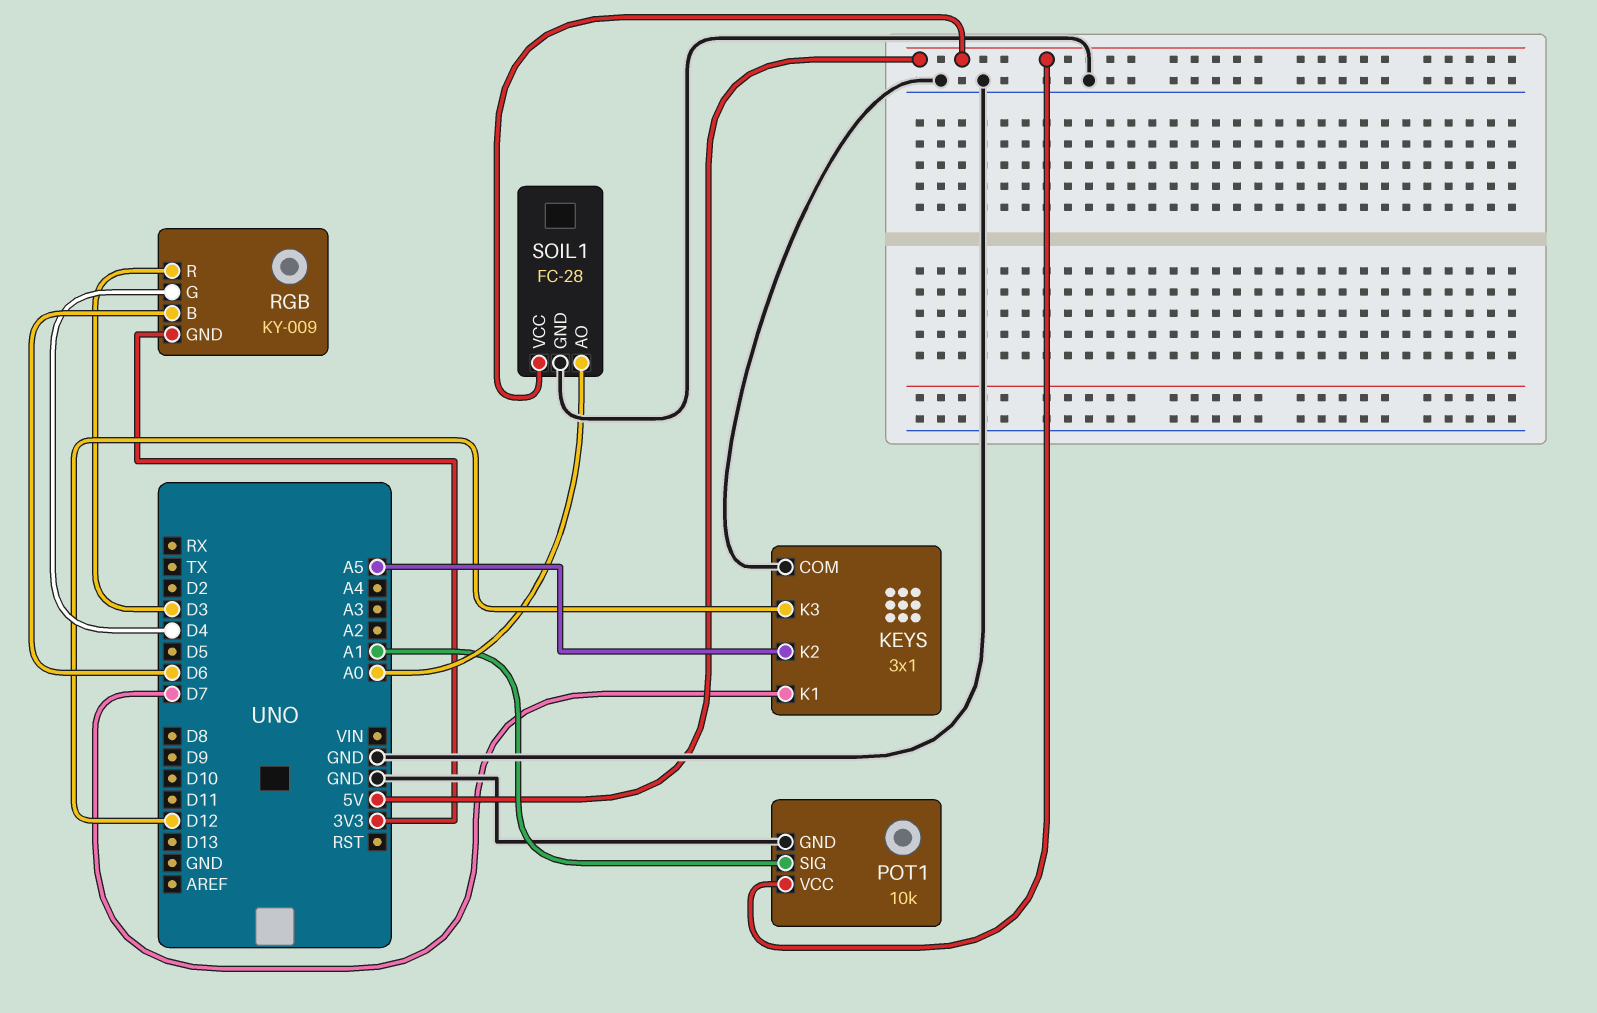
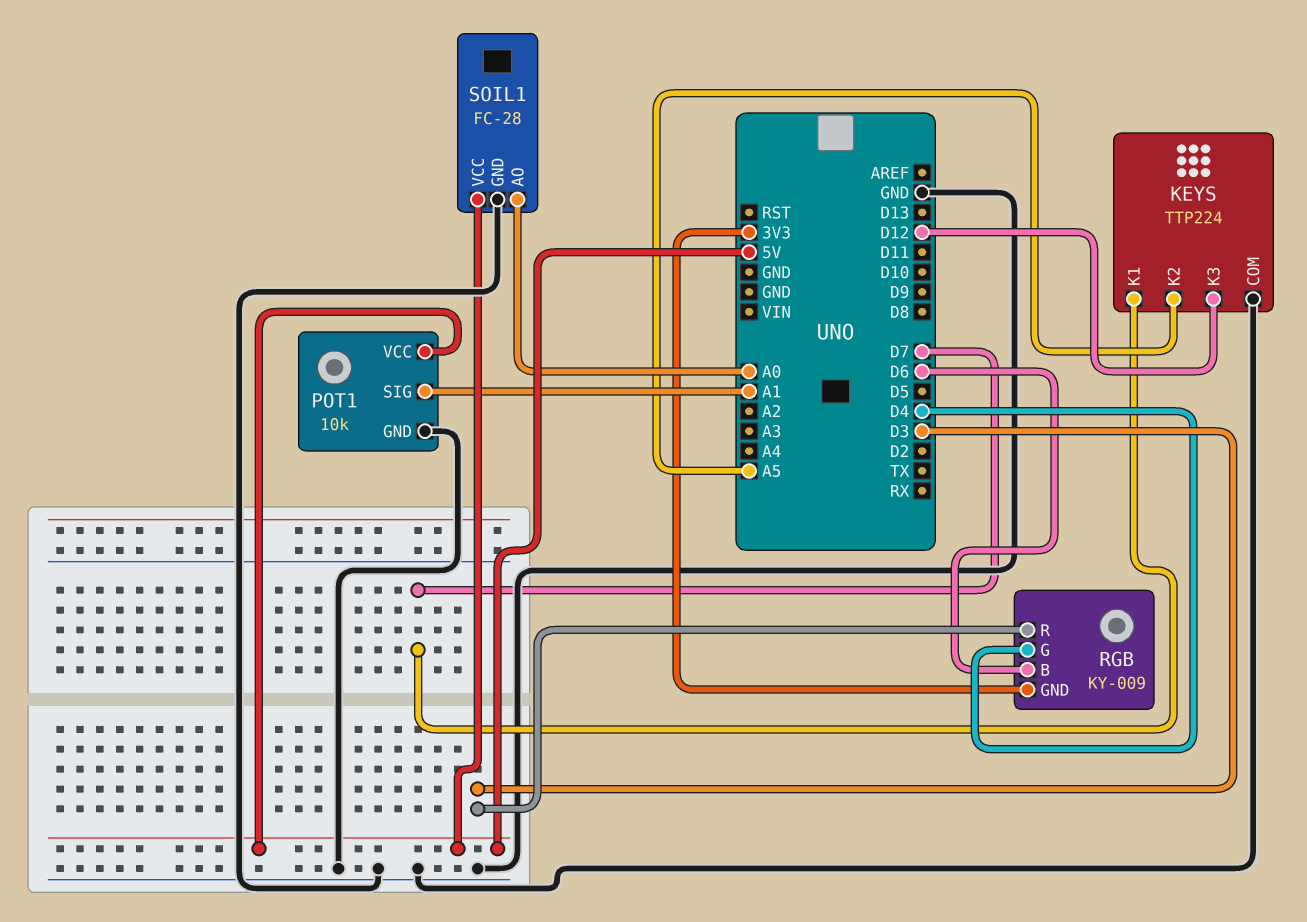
KEYS: 3x1 -> TTP224

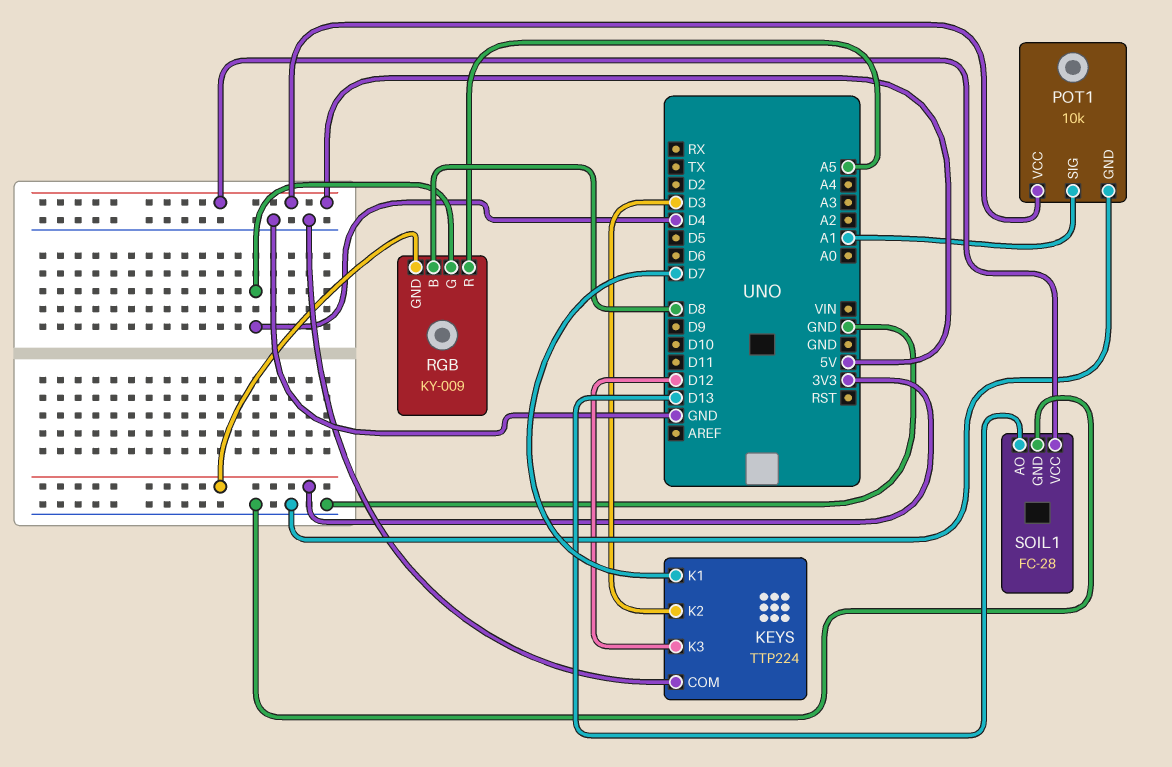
KEYS pin K2: A5 -> D3
RGB pin B: D6 -> D8
RGB pin R: D3 -> A5
SOIL1 pin AO: A0 -> D13

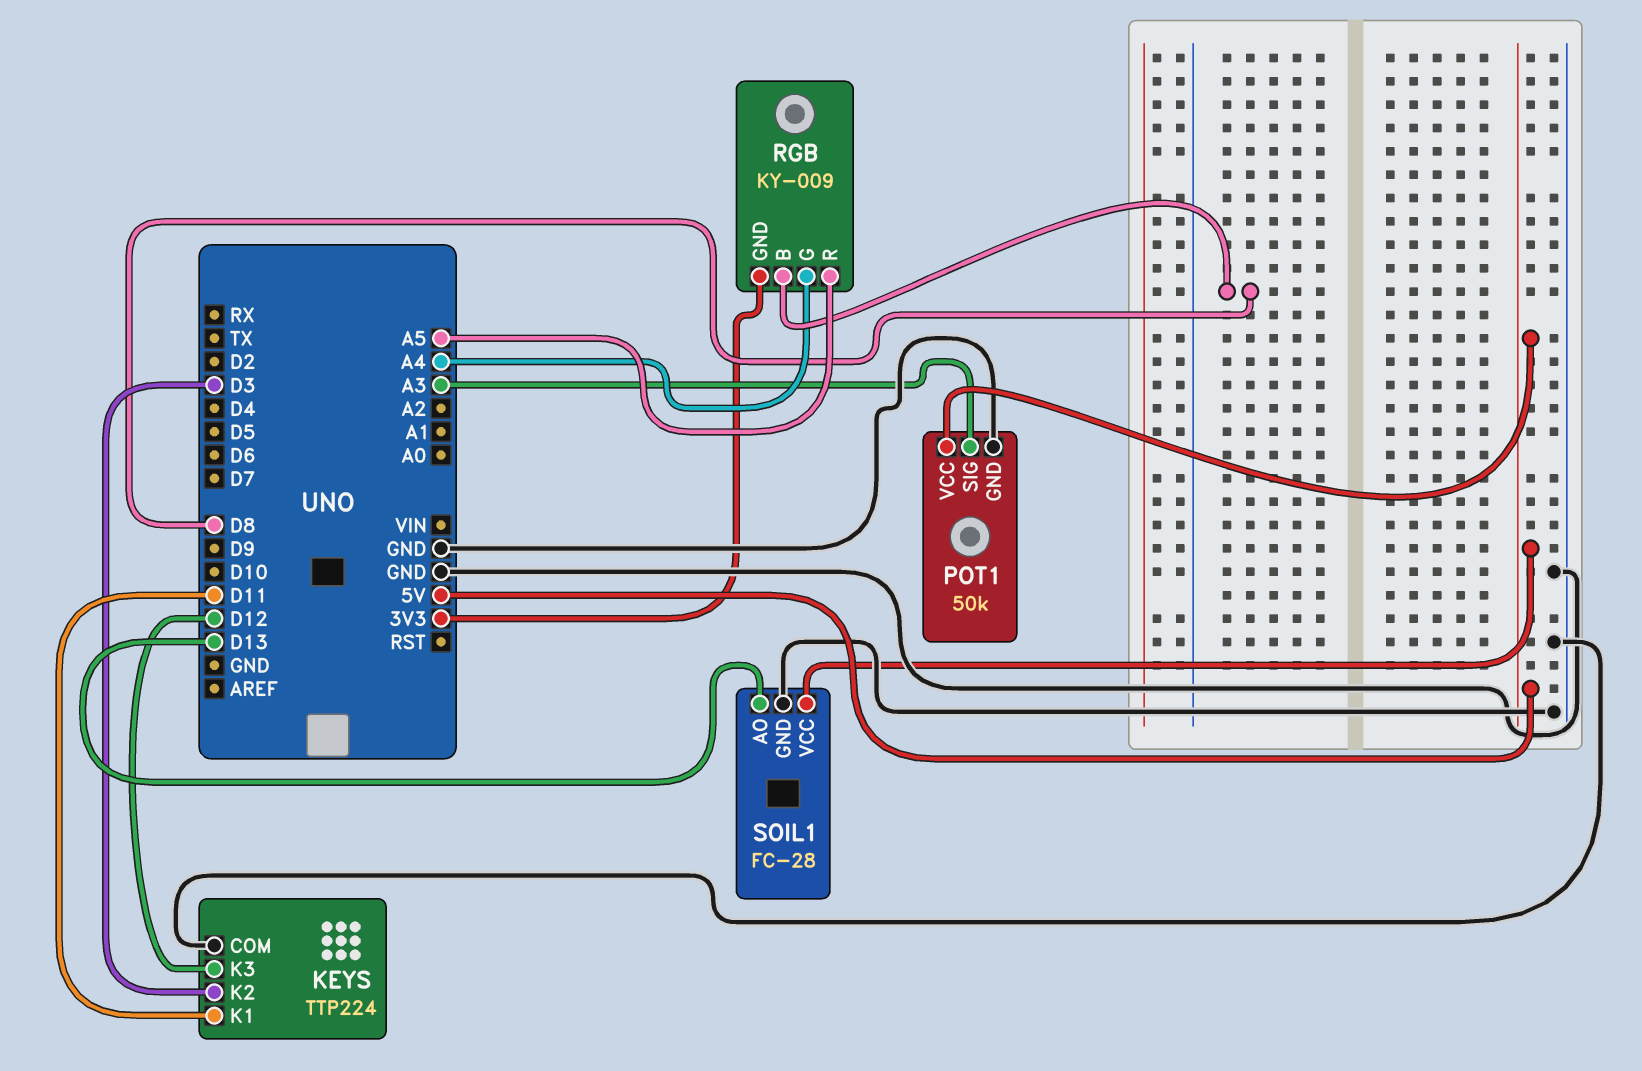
KEYS pin K1: D7 -> D11
POT1: 10k -> 50k
POT1 pin SIG: A1 -> A3
RGB pin G: D4 -> A4

